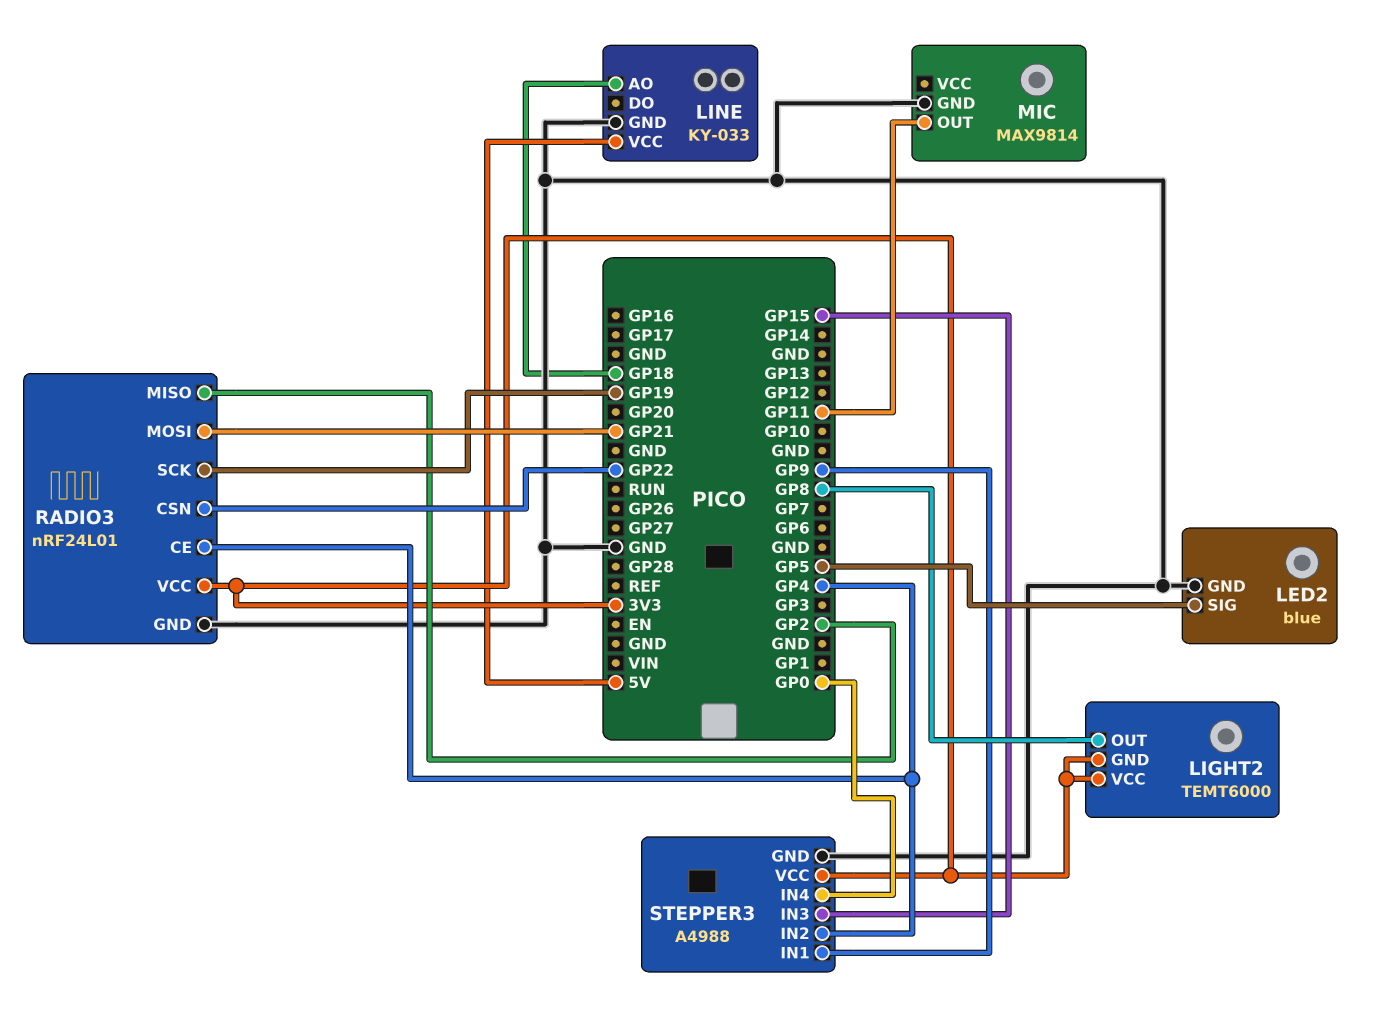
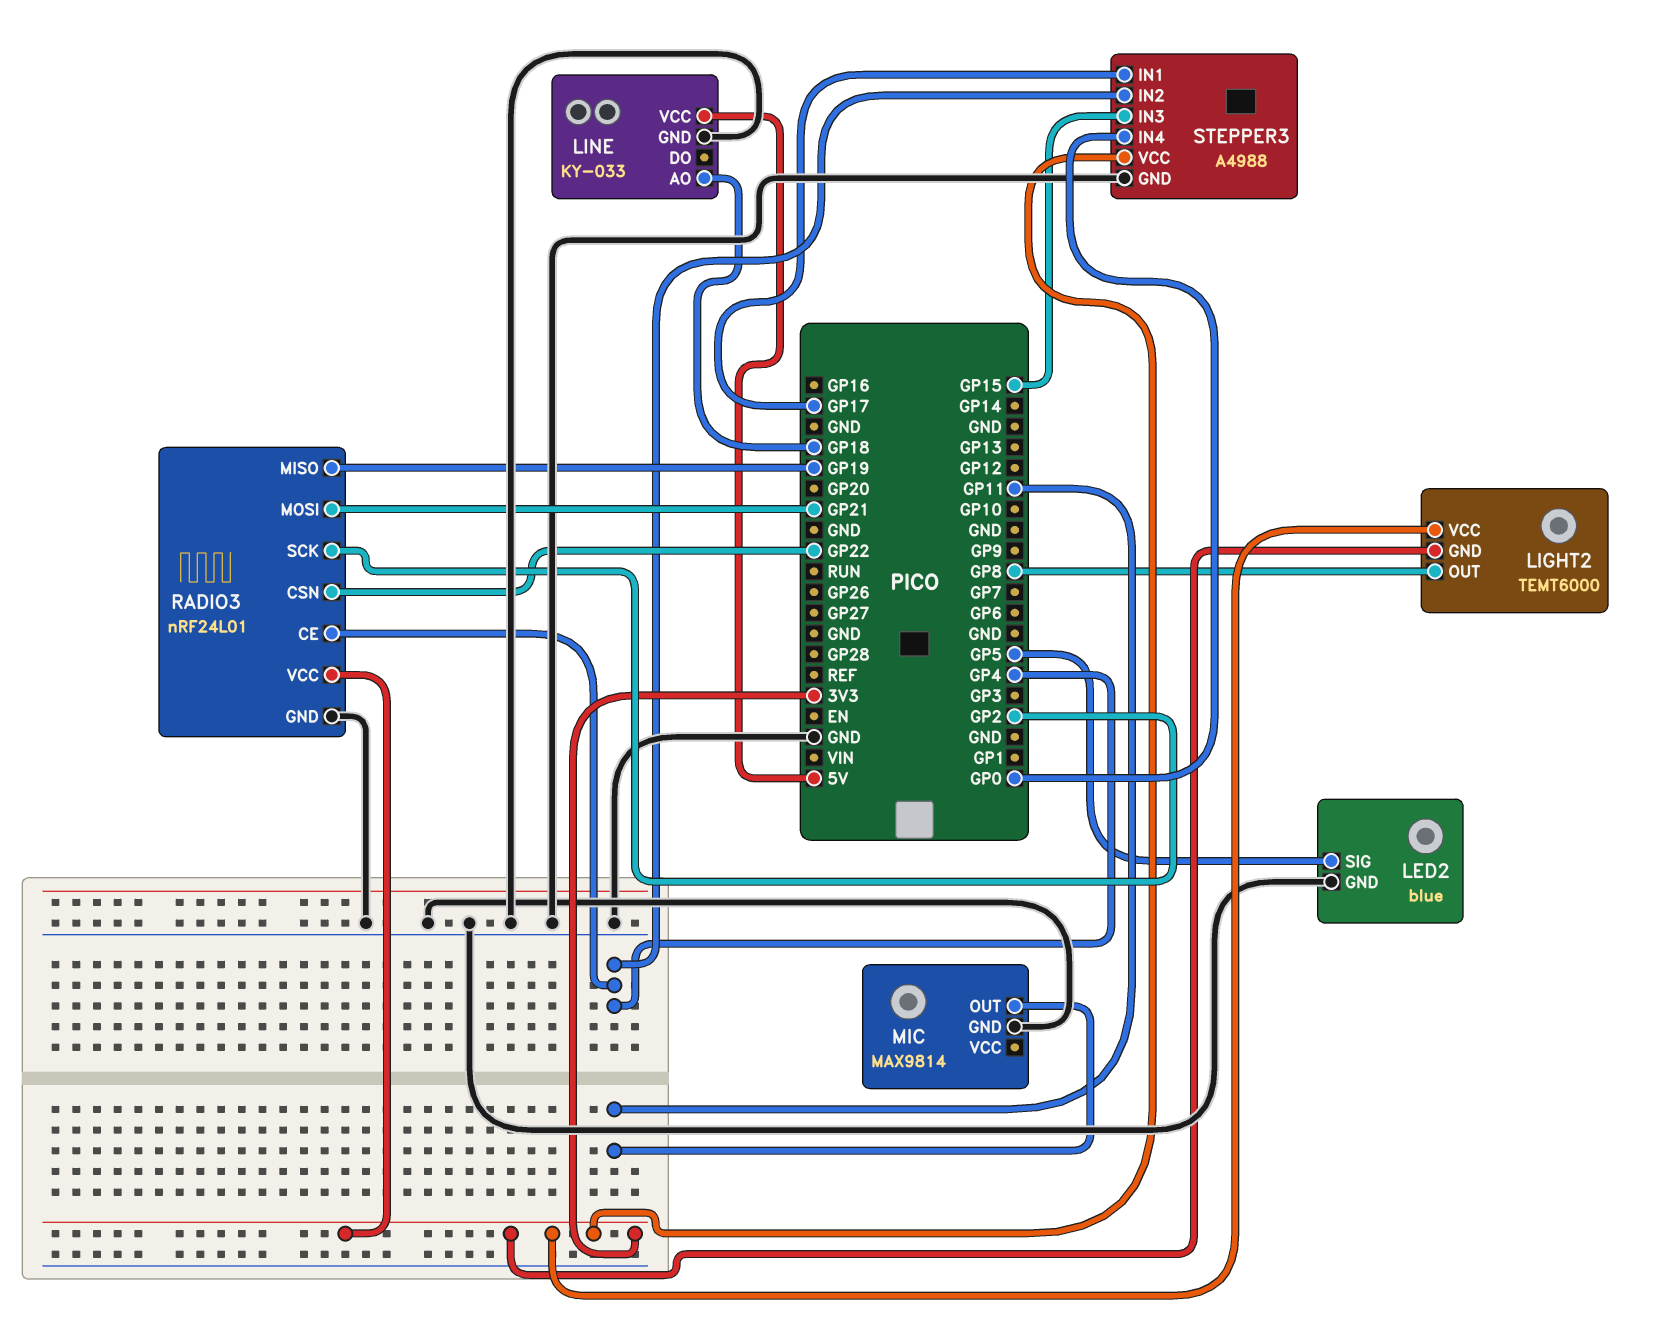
RADIO3 pin MISO: GP2 -> GP19
RADIO3 pin SCK: GP19 -> GP2
STEPPER3 pin IN1: GP9 -> GP17

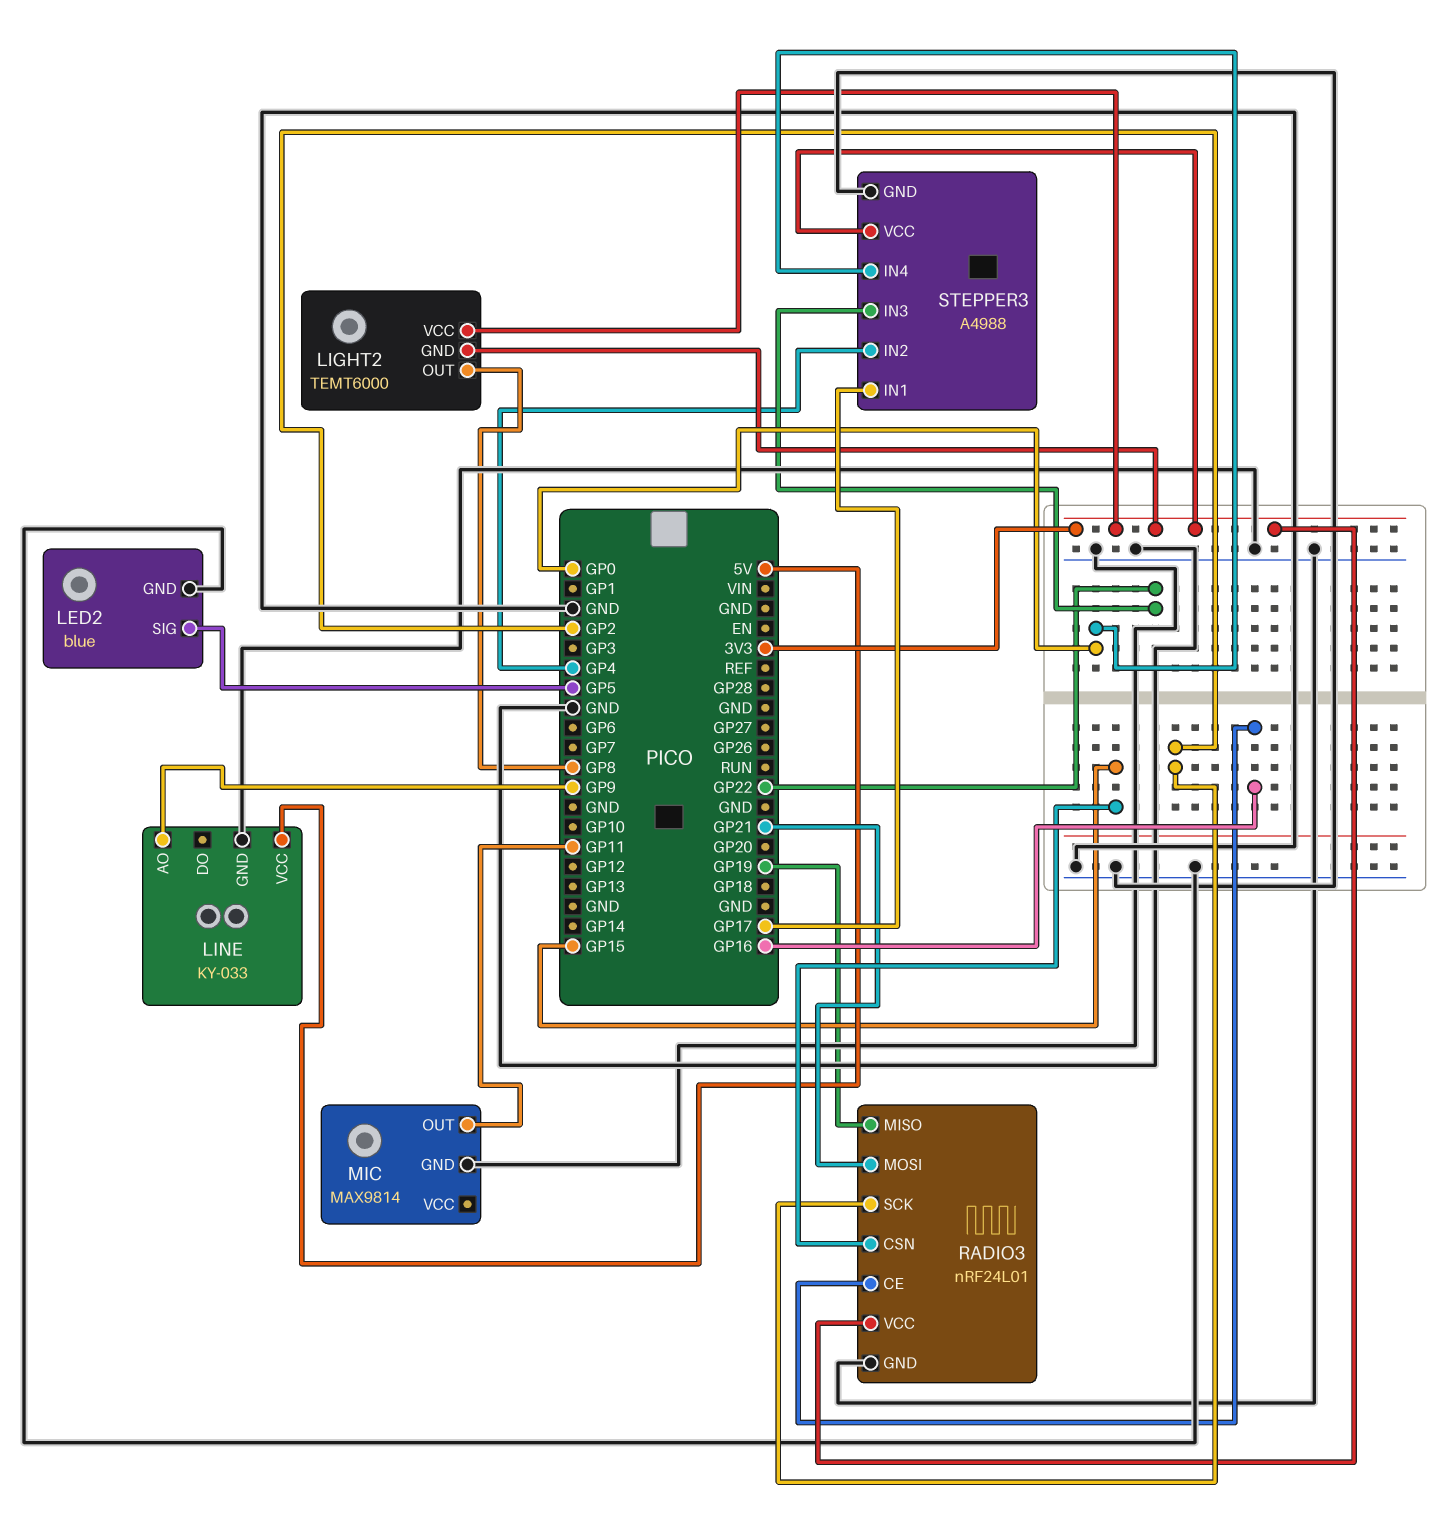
LINE pin AO: GP18 -> GP9
RADIO3 pin CE: GP4 -> GP16
RADIO3 pin CSN: GP22 -> GP15
STEPPER3 pin IN3: GP15 -> GP22

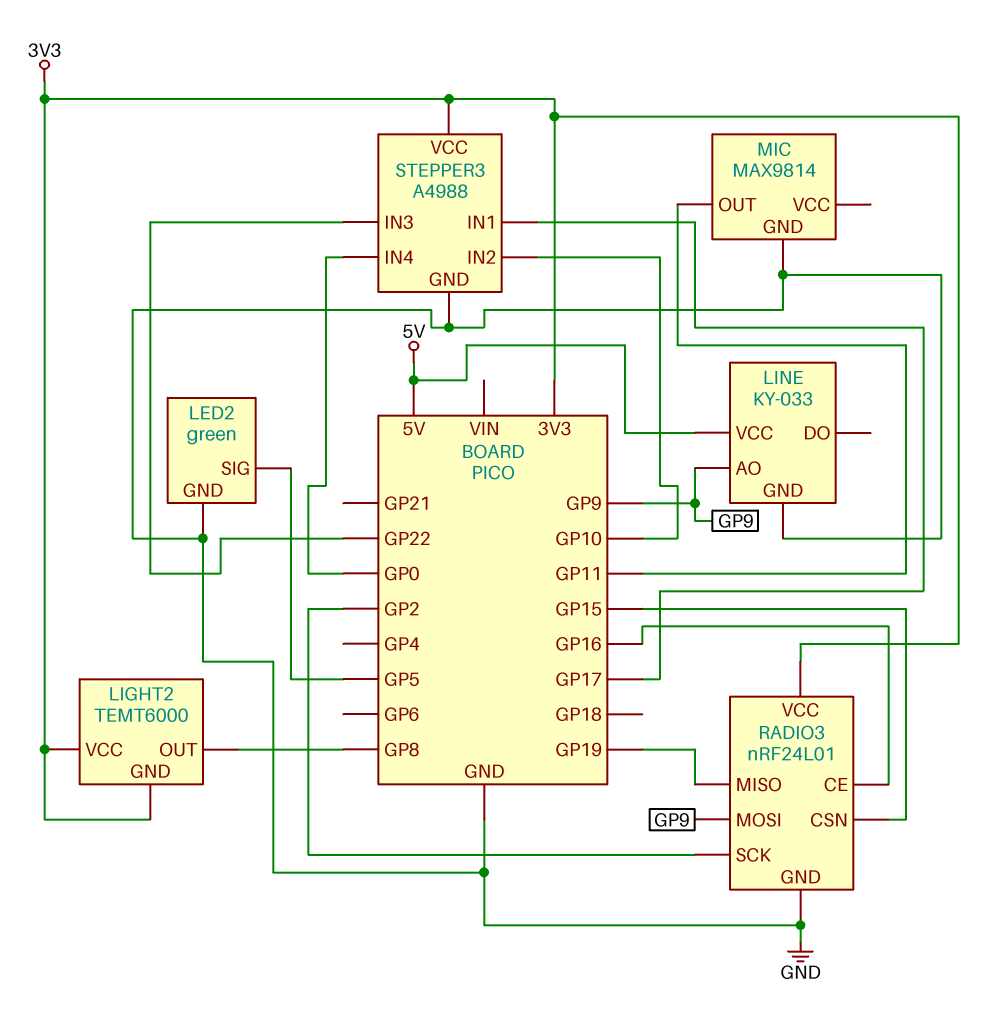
LED2: blue -> green
RADIO3 pin MOSI: GP21 -> GP9
STEPPER3 pin IN2: GP4 -> GP10

